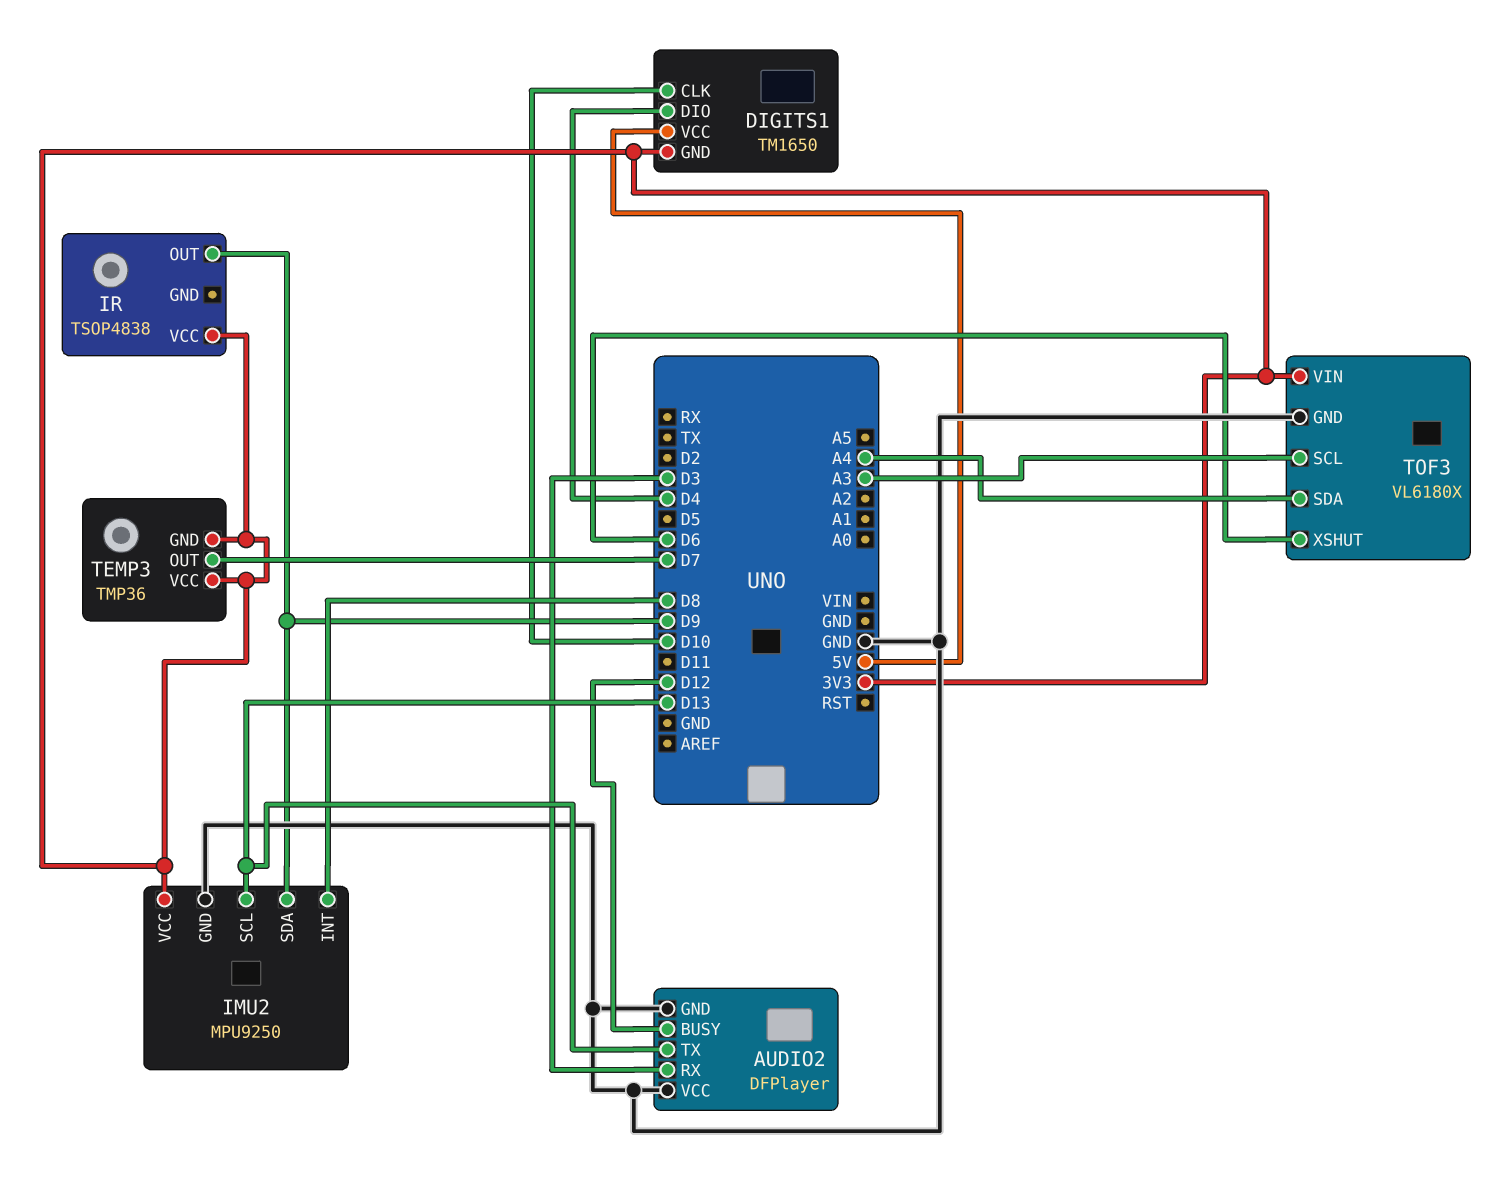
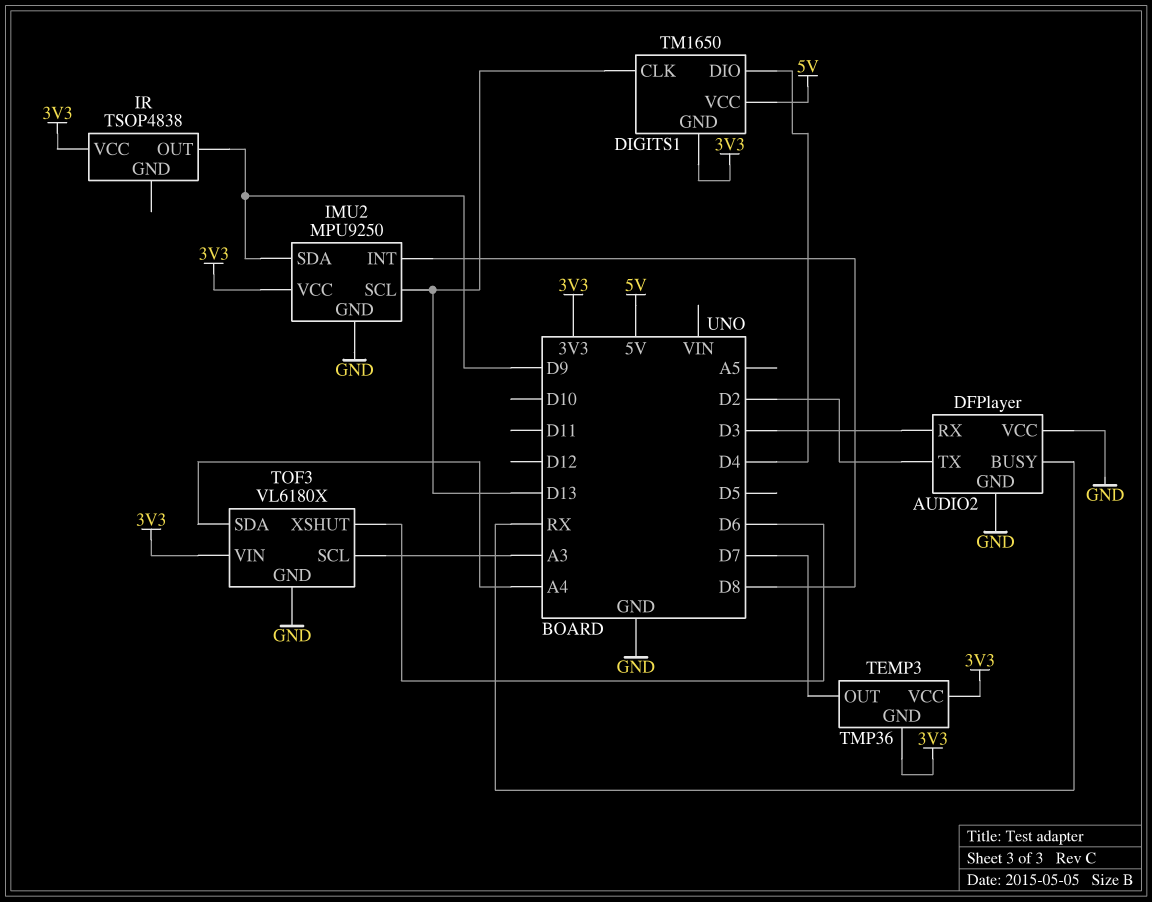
AUDIO2 pin BUSY: D12 -> RX
AUDIO2 pin TX: D13 -> D2
DIGITS1 pin CLK: D10 -> D13

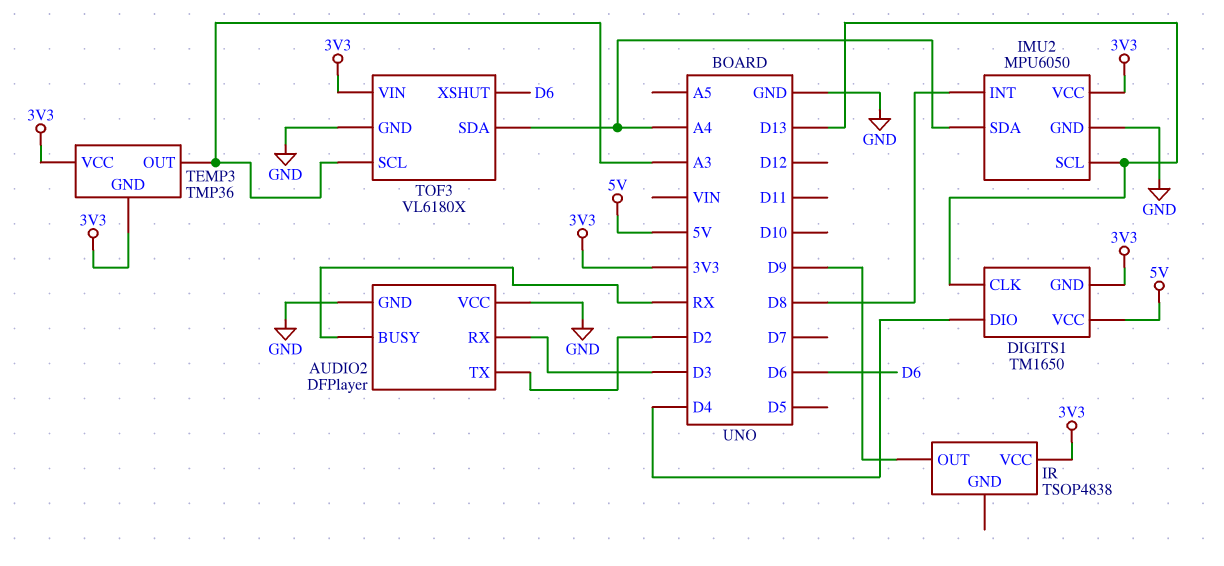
IMU2: MPU9250 -> MPU6050
IMU2 pin SDA: D9 -> A4
TEMP3 pin OUT: D7 -> A3

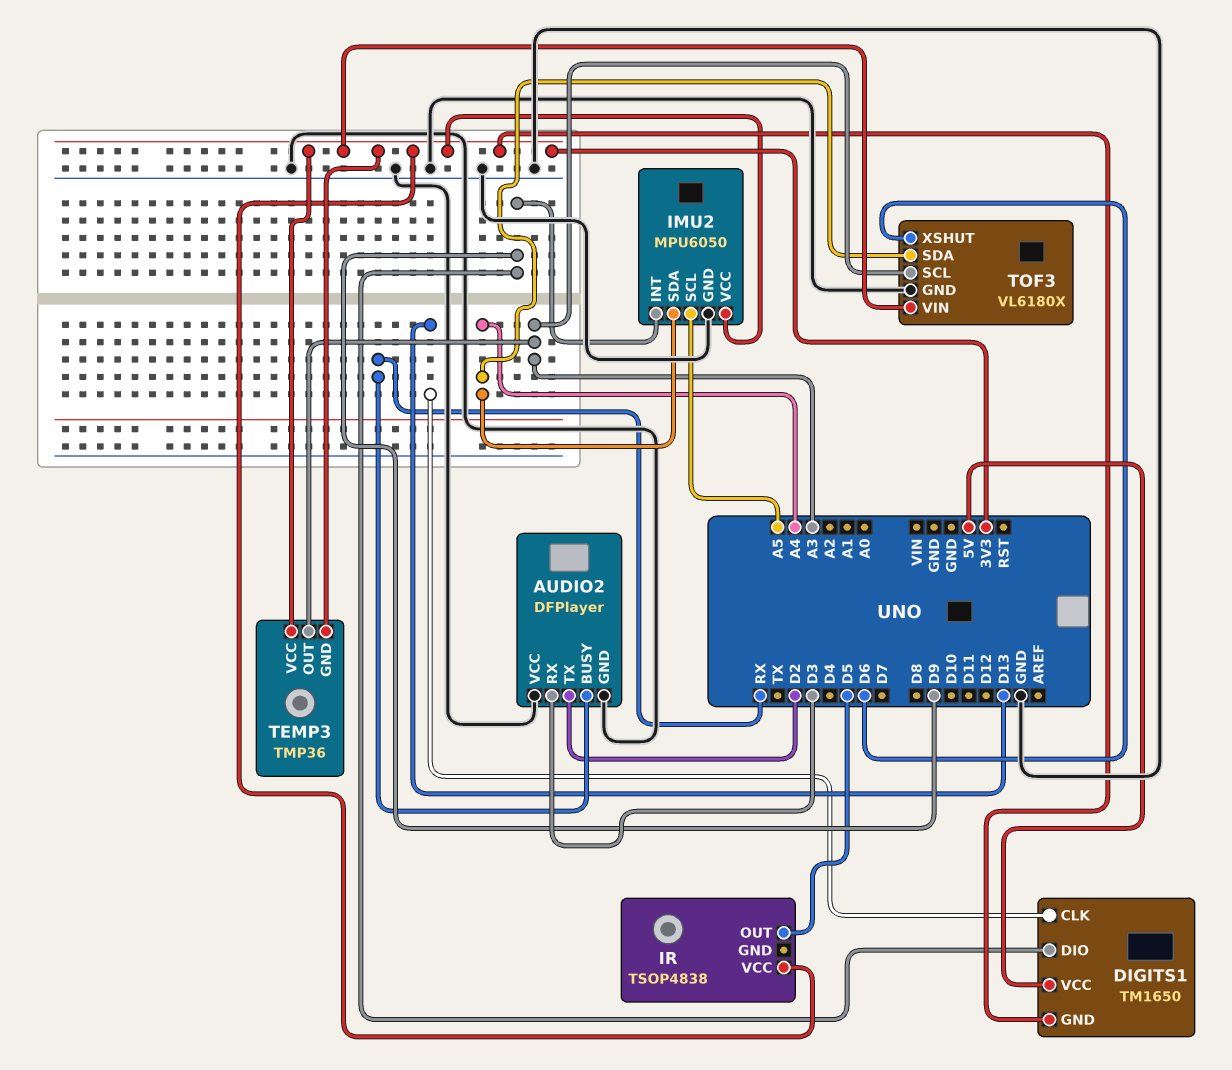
DIGITS1 pin DIO: D4 -> D9
IMU2 pin INT: D8 -> D9
IMU2 pin SCL: D13 -> A5
IR pin OUT: D9 -> D5

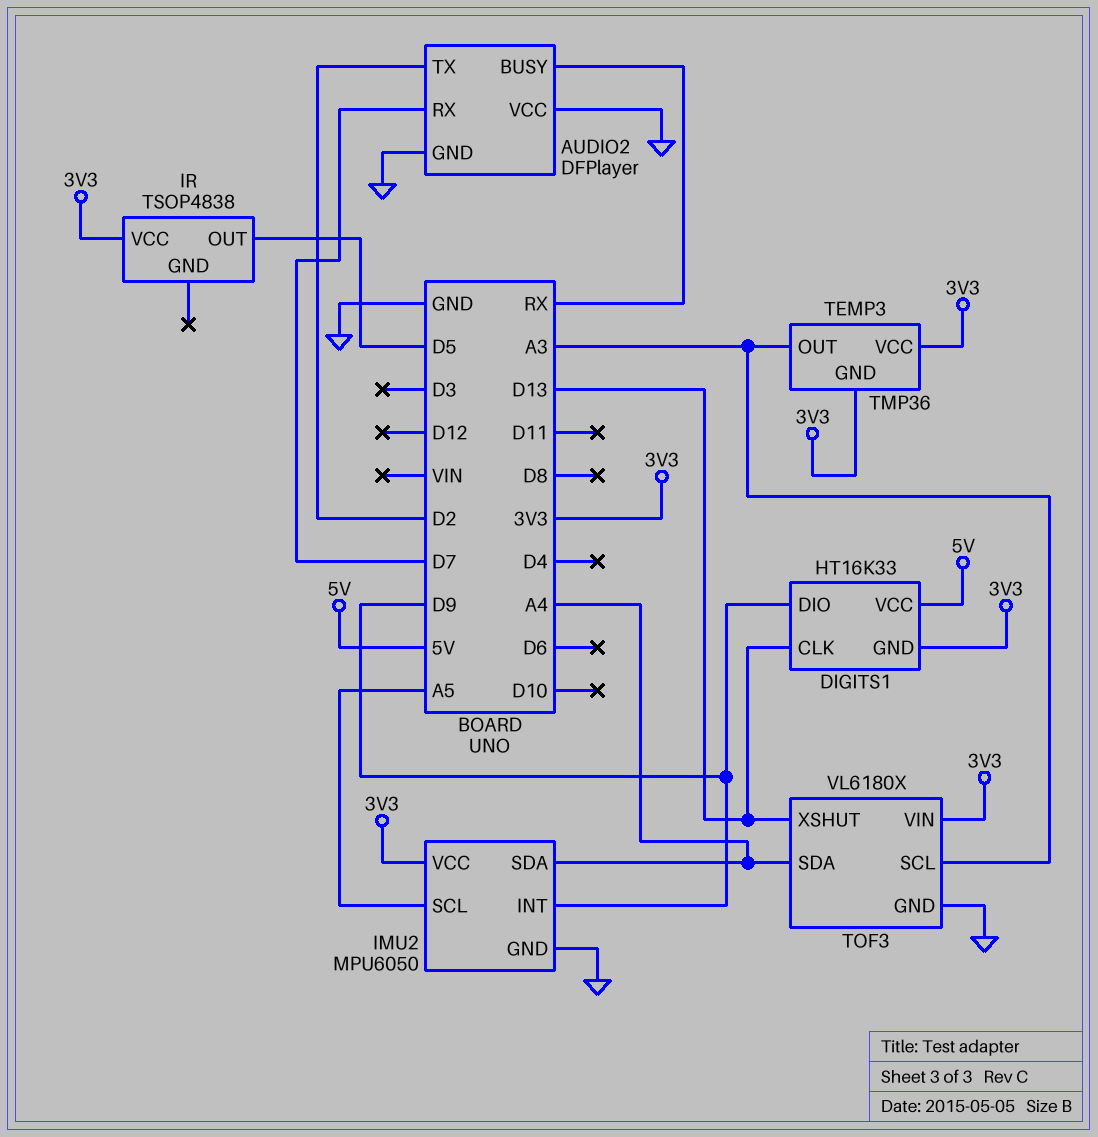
AUDIO2 pin RX: D3 -> D7
DIGITS1: TM1650 -> HT16K33
TOF3 pin XSHUT: D6 -> D13

